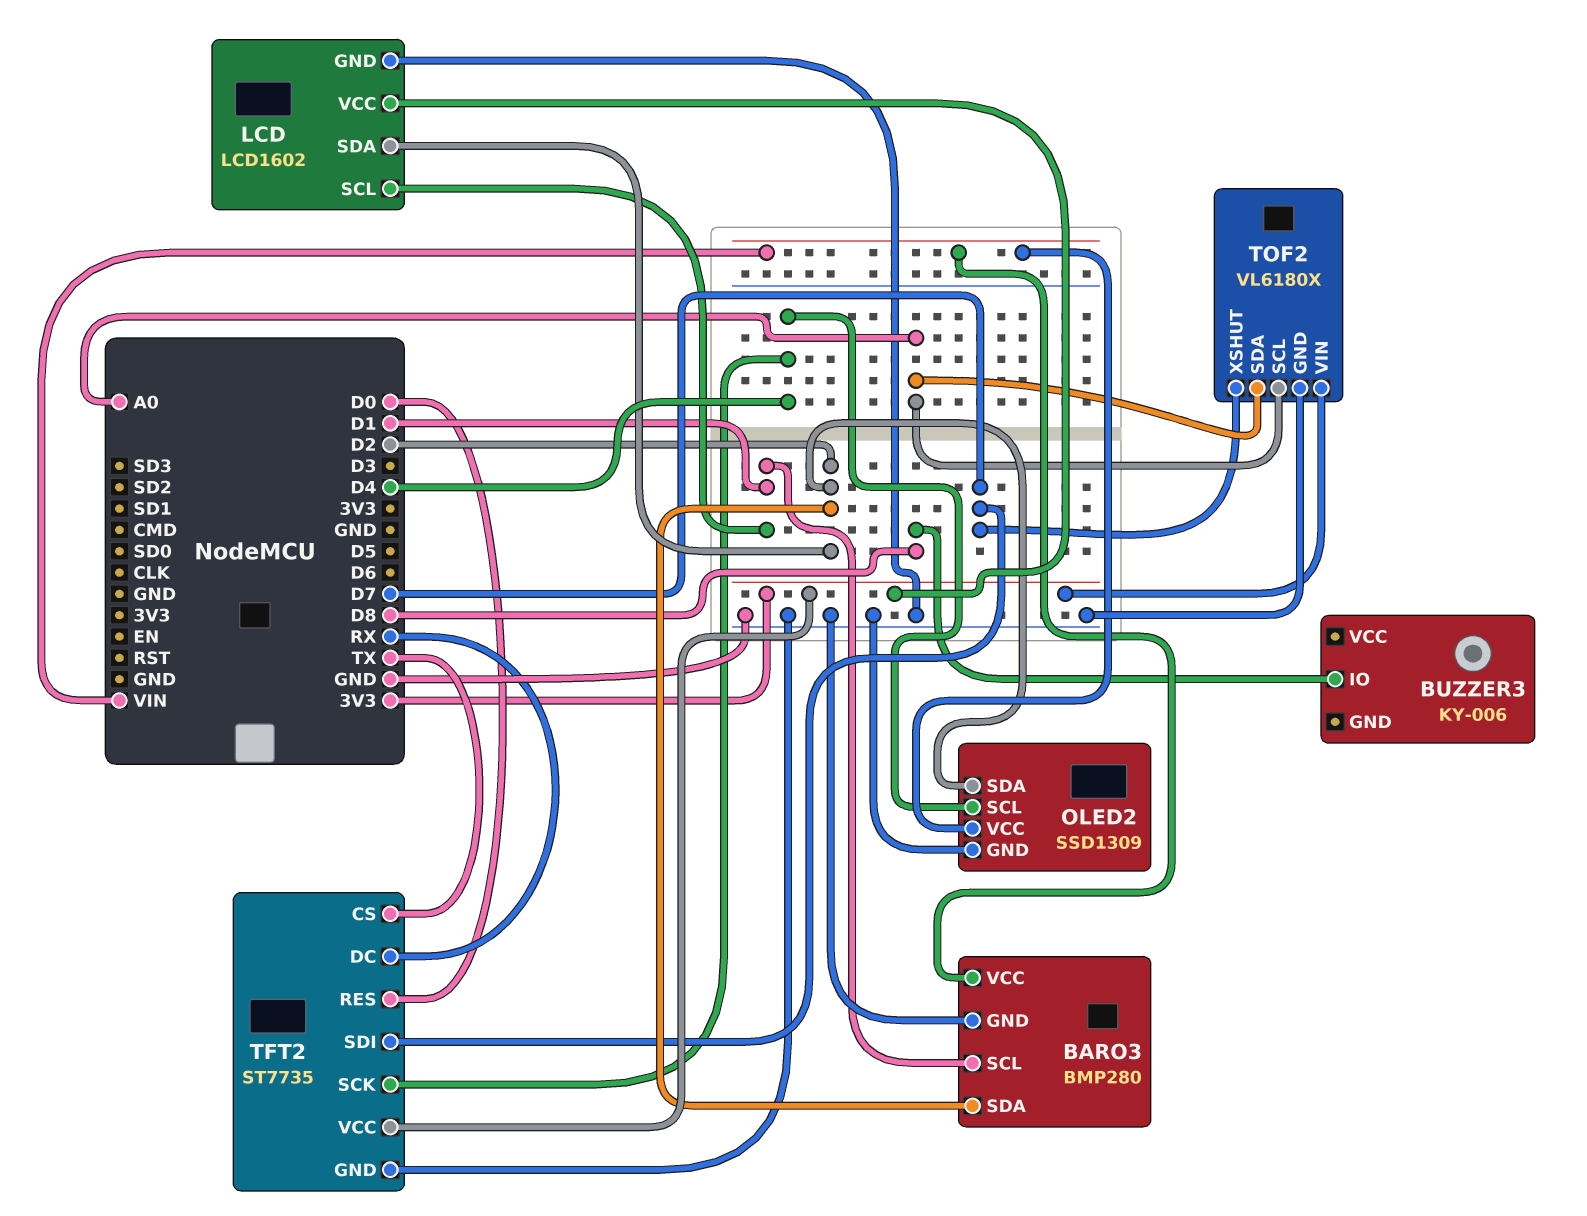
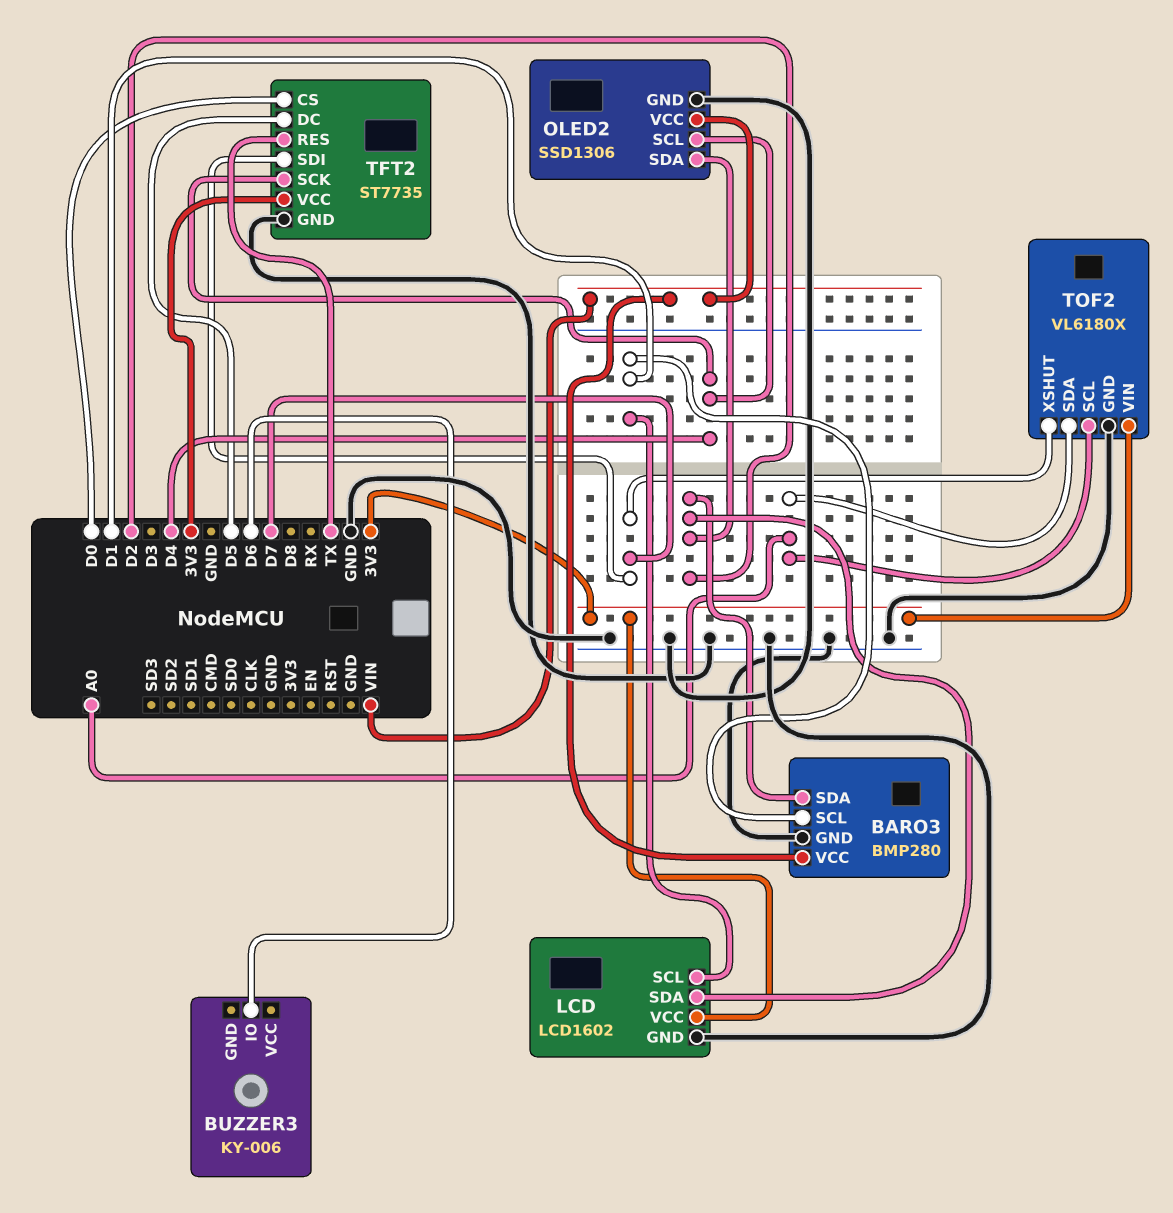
BUZZER3 pin IO: D8 -> D6
OLED2: SSD1309 -> SSD1306
TFT2 pin CS: TX -> D0
TFT2 pin DC: RX -> D5
TFT2 pin RES: D0 -> TX

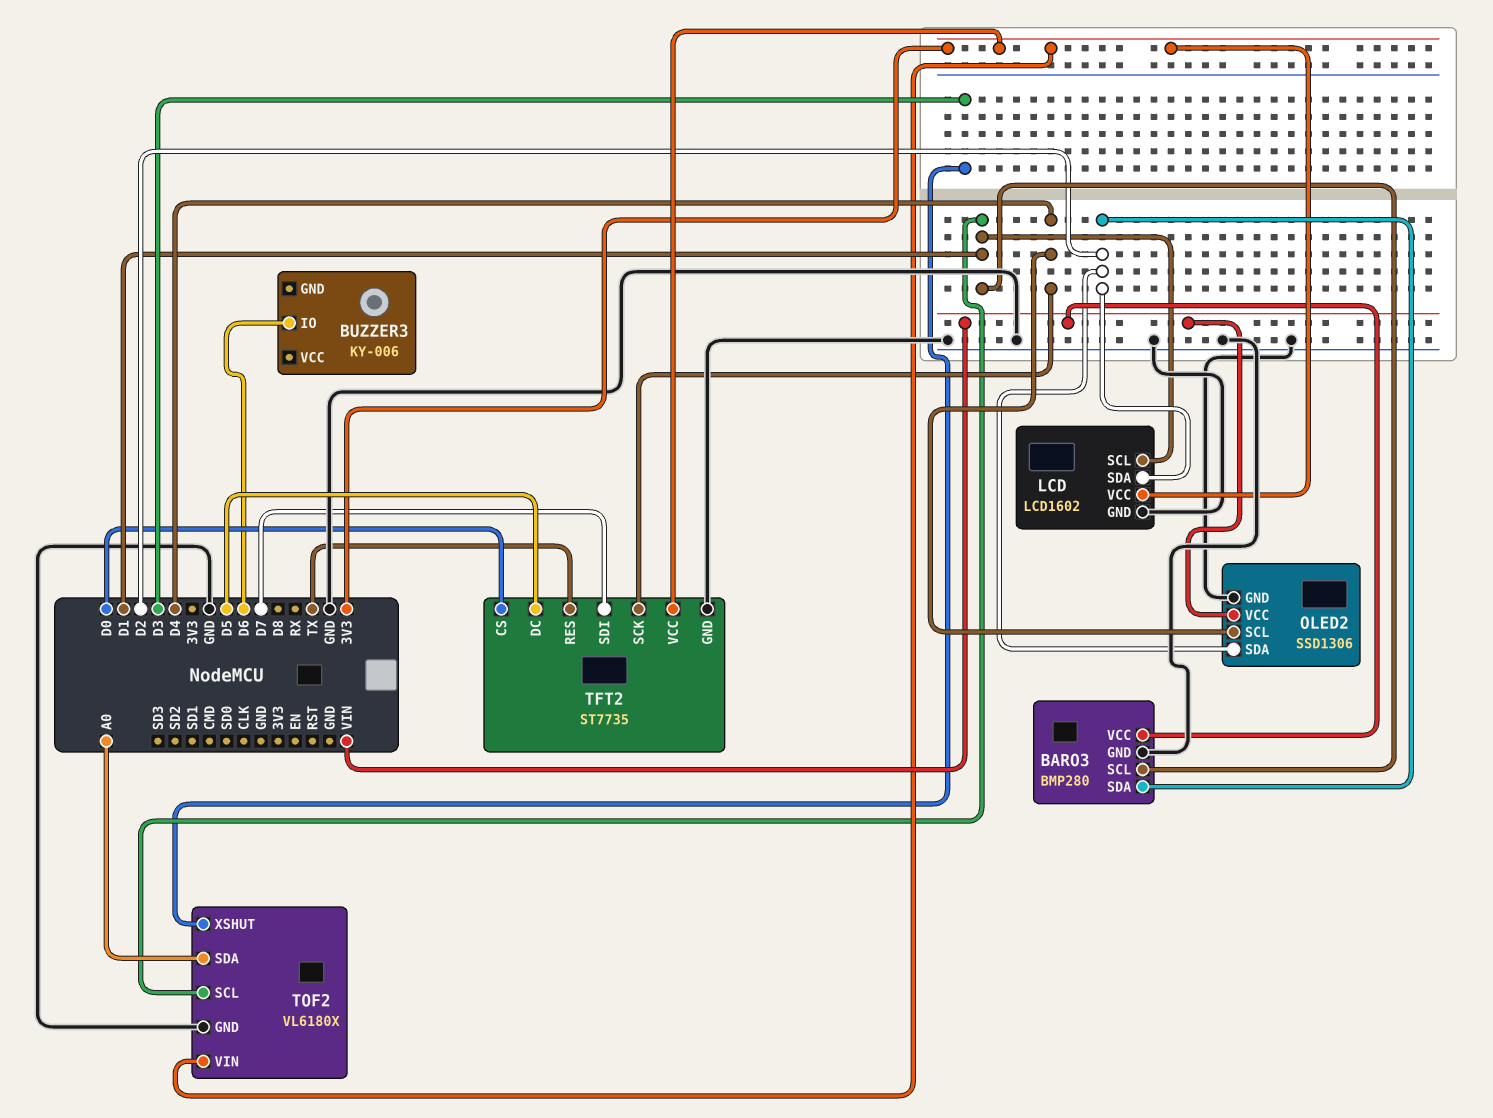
TOF2 pin SCL: A0 -> D1
TOF2 pin XSHUT: D7 -> D3

